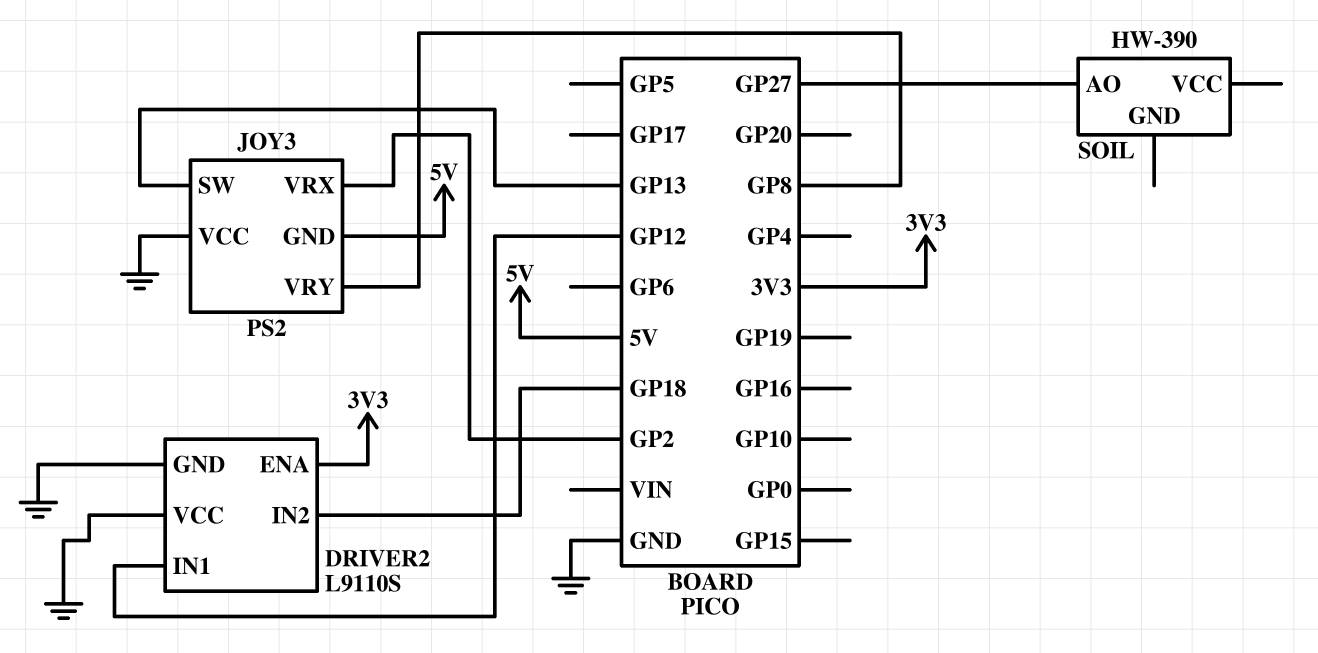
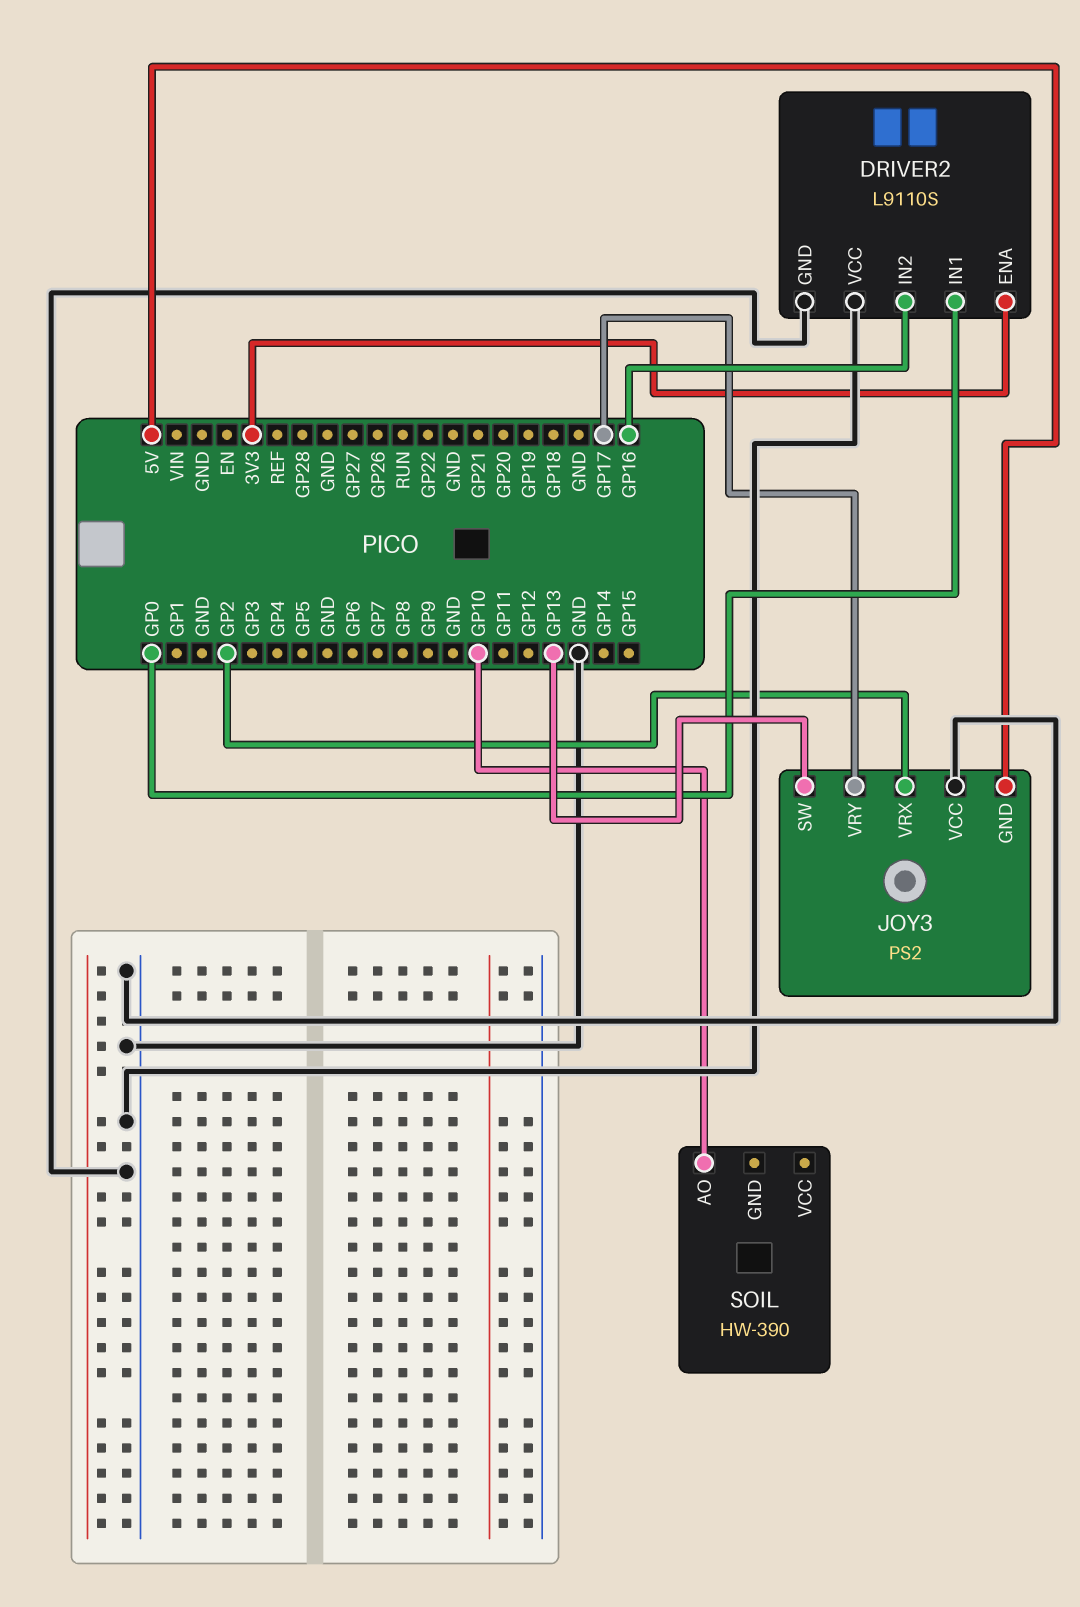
DRIVER2 pin IN1: GP12 -> GP0
DRIVER2 pin IN2: GP18 -> GP16
JOY3 pin VRY: GP8 -> GP17
SOIL pin AO: GP27 -> GP10

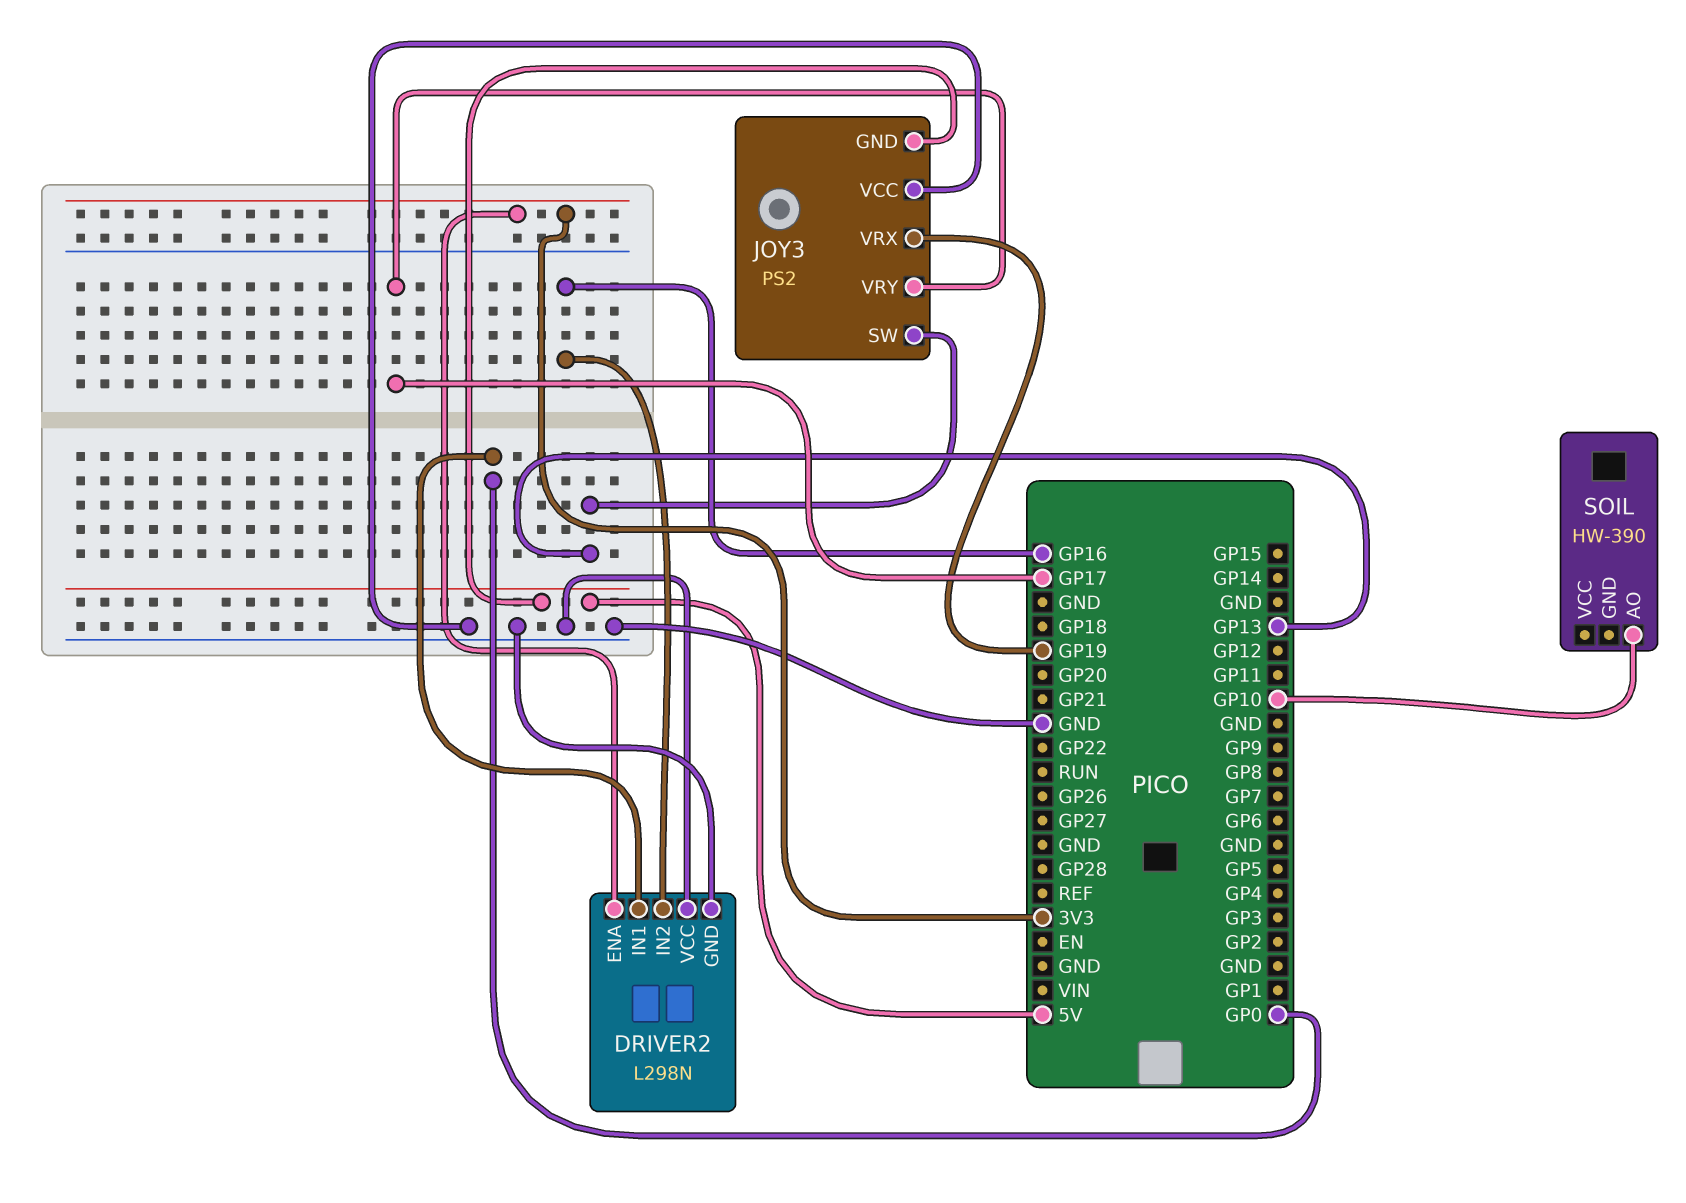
DRIVER2: L9110S -> L298N
JOY3 pin VRX: GP2 -> GP19

